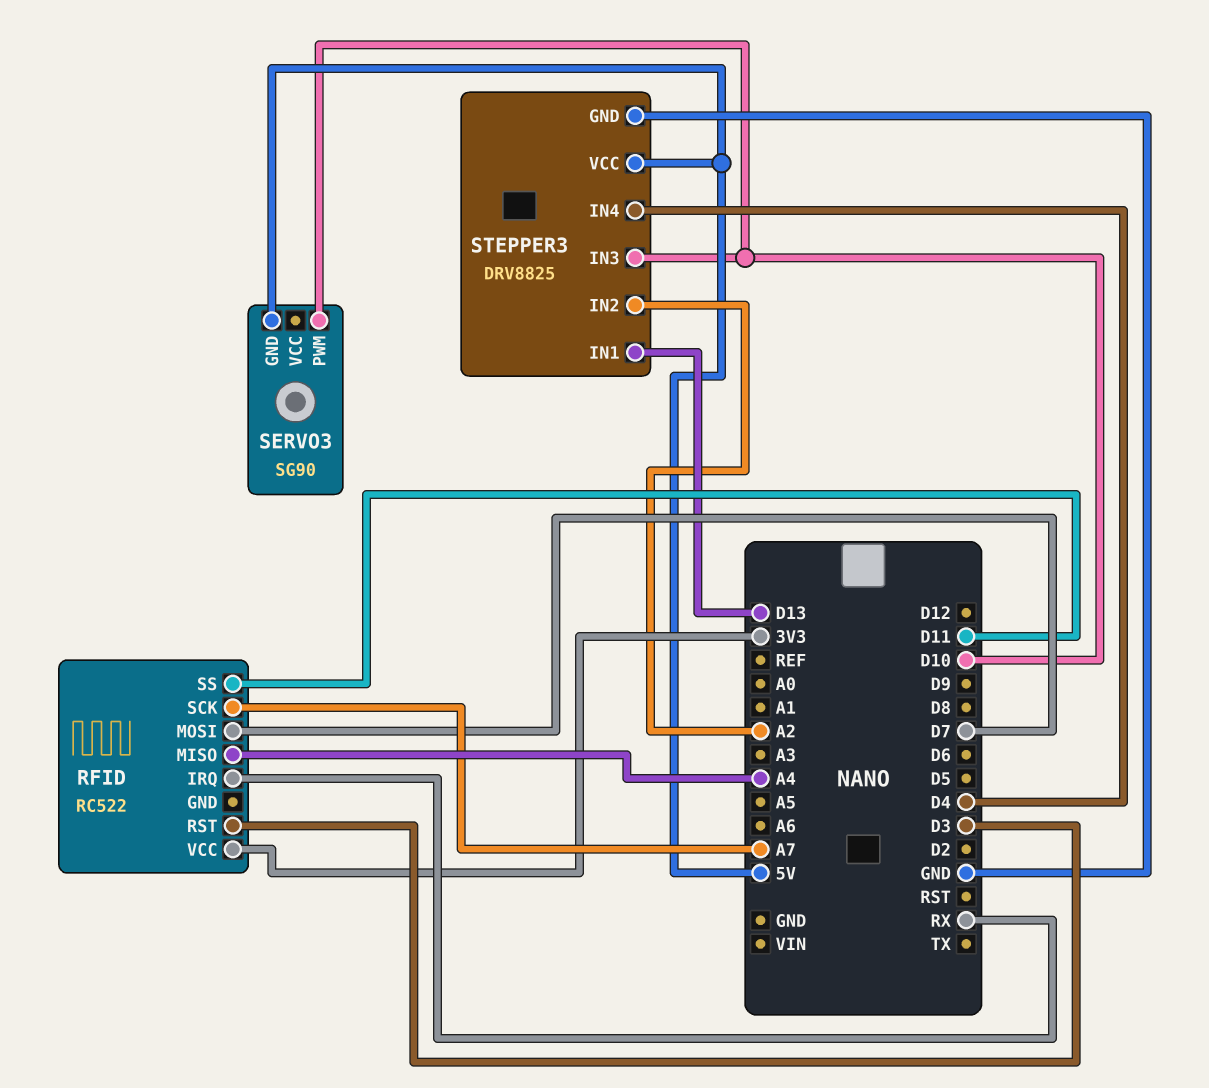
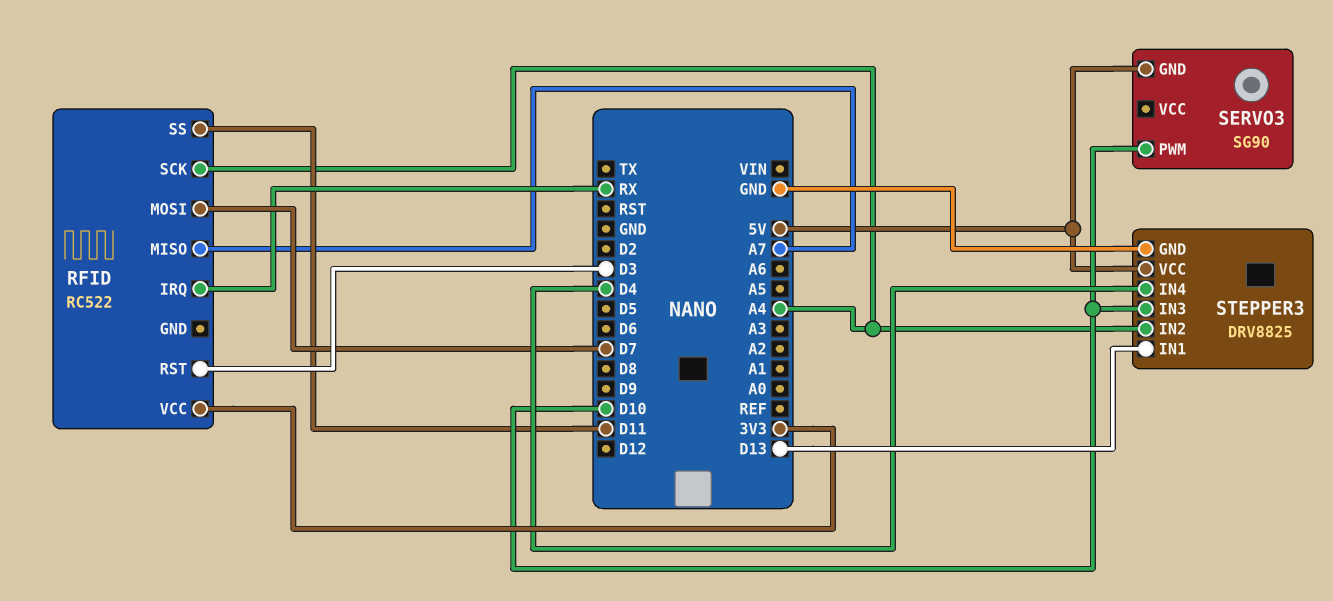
RFID pin MISO: A4 -> A7
RFID pin SCK: A7 -> A4
STEPPER3 pin IN2: A2 -> A4

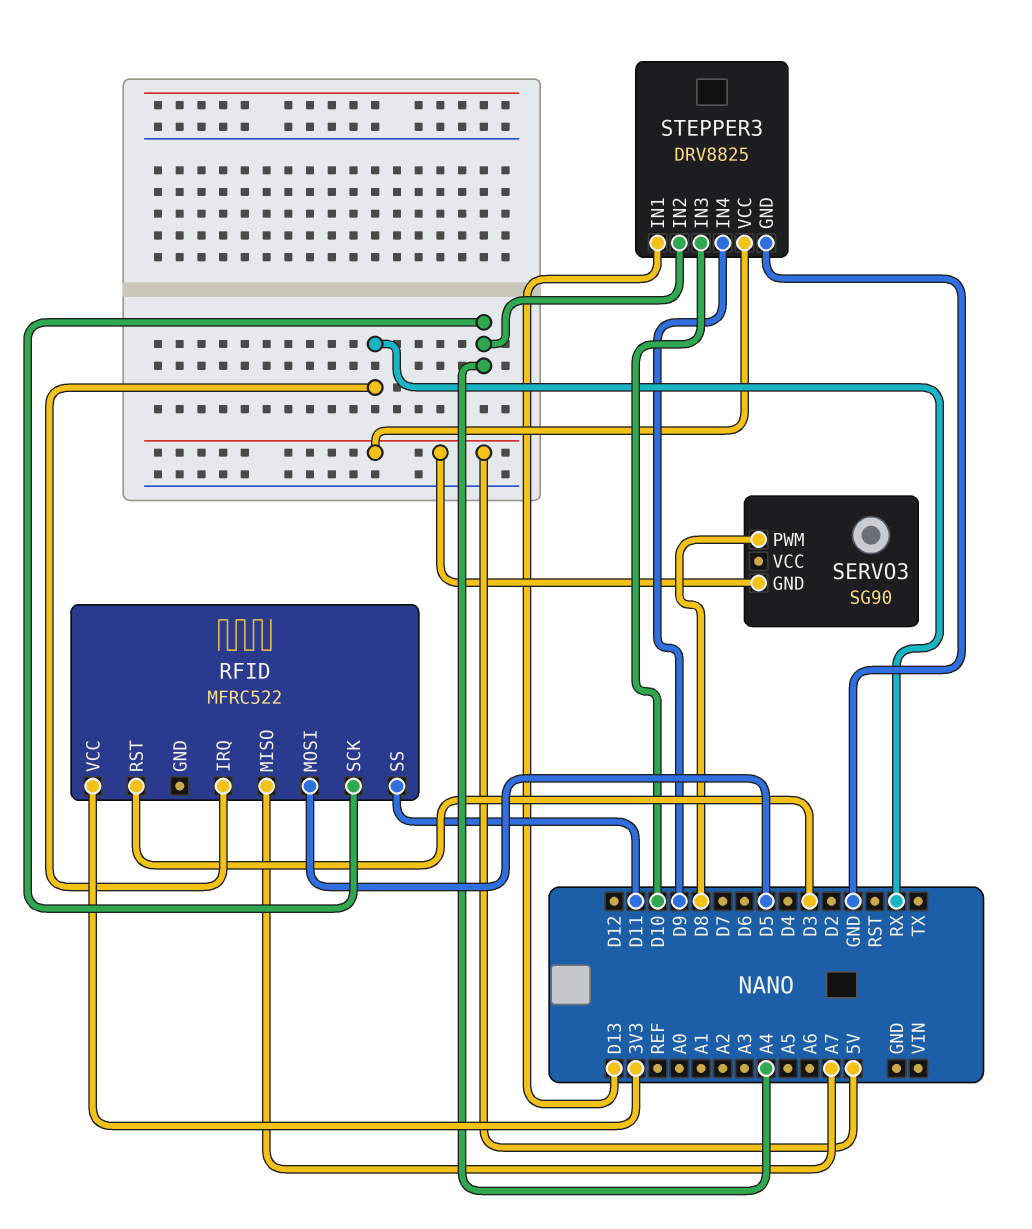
RFID: RC522 -> MFRC522
RFID pin MOSI: D7 -> D5
SERVO3 pin PWM: D10 -> D8
STEPPER3 pin IN4: D4 -> D9

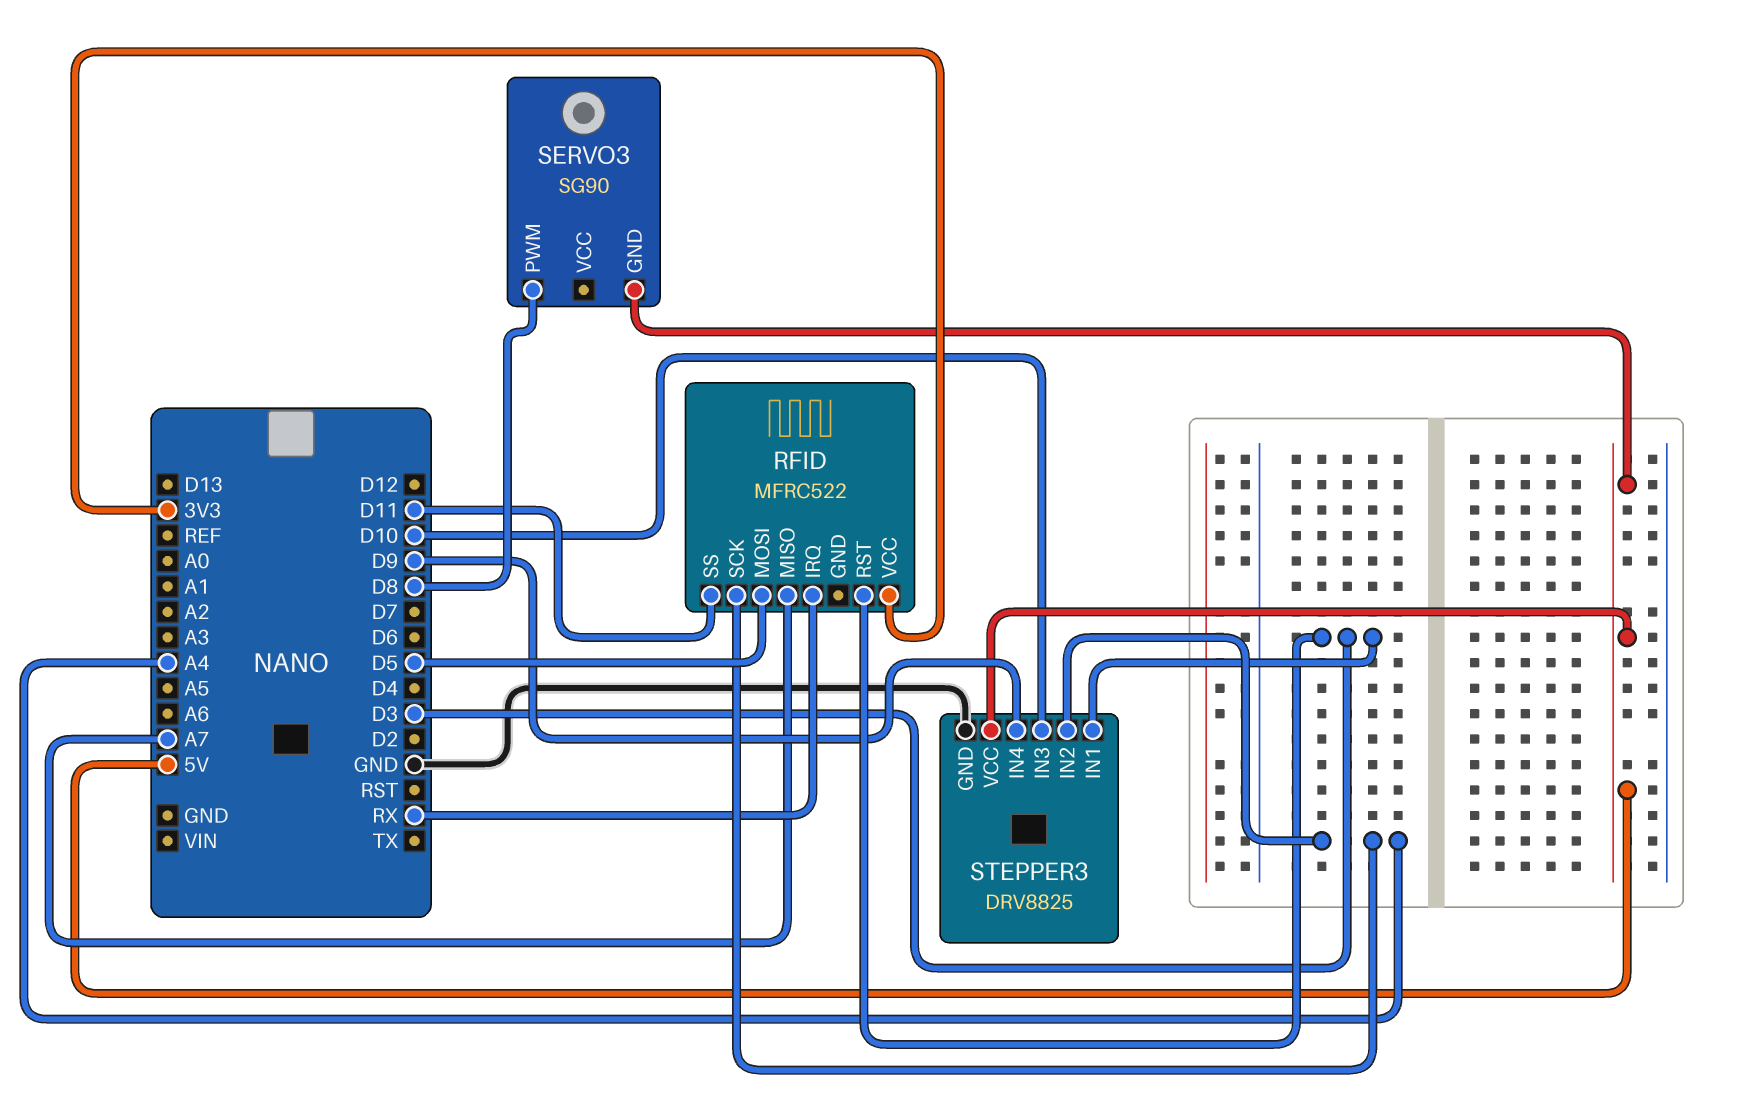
STEPPER3 pin IN1: D13 -> D3

